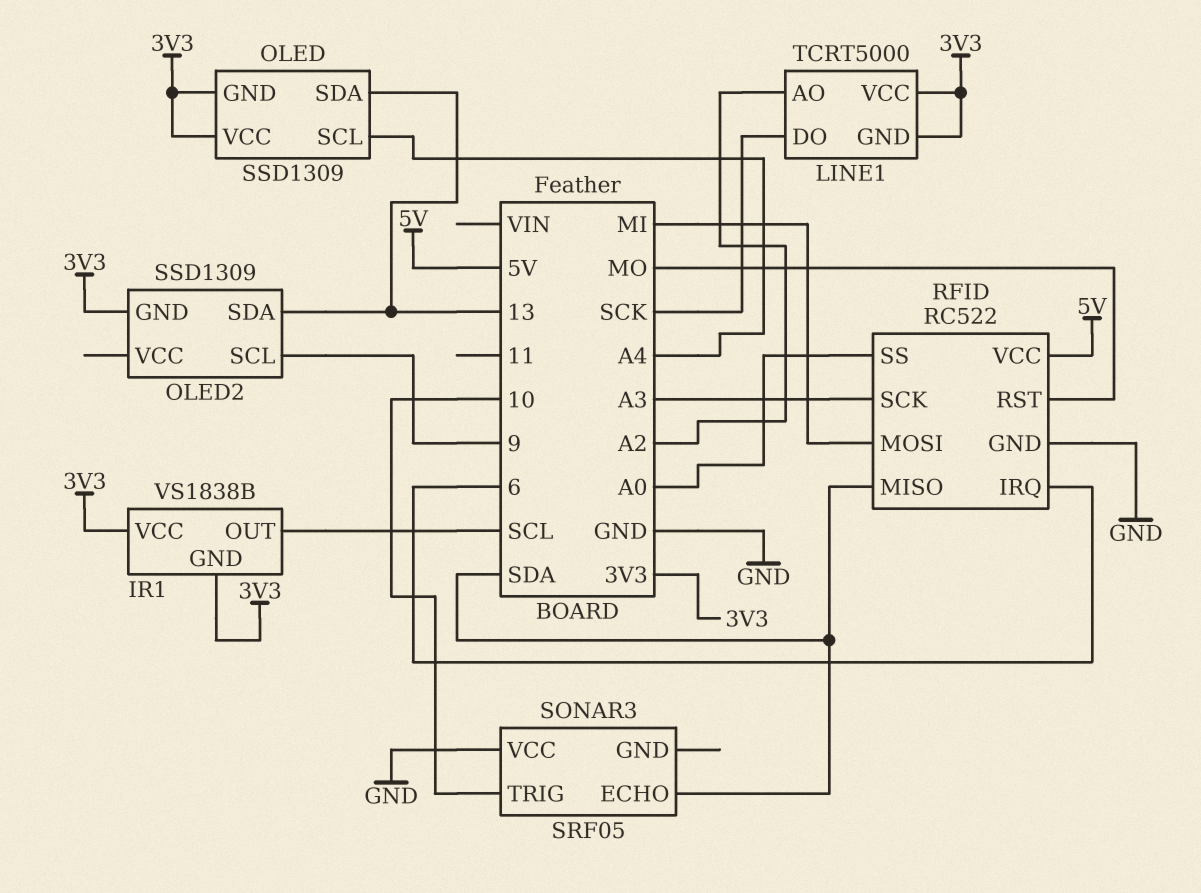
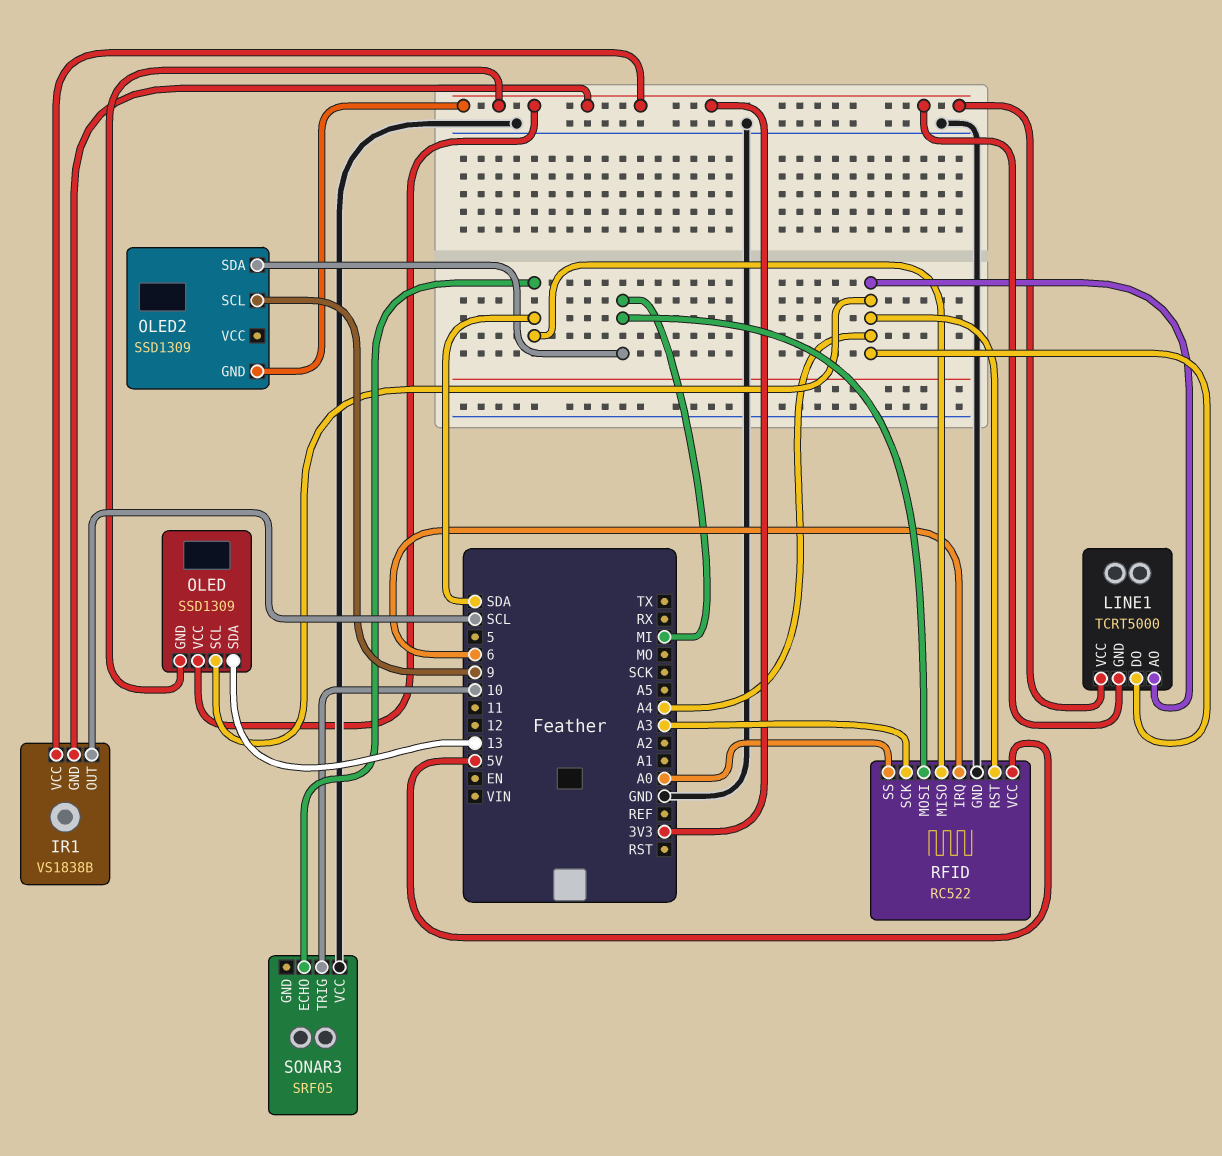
LINE1 pin AO: A2 -> A4
LINE1 pin DO: SCK -> A4
OLED2 pin SDA: 13 -> MI
RFID pin RST: MO -> A4

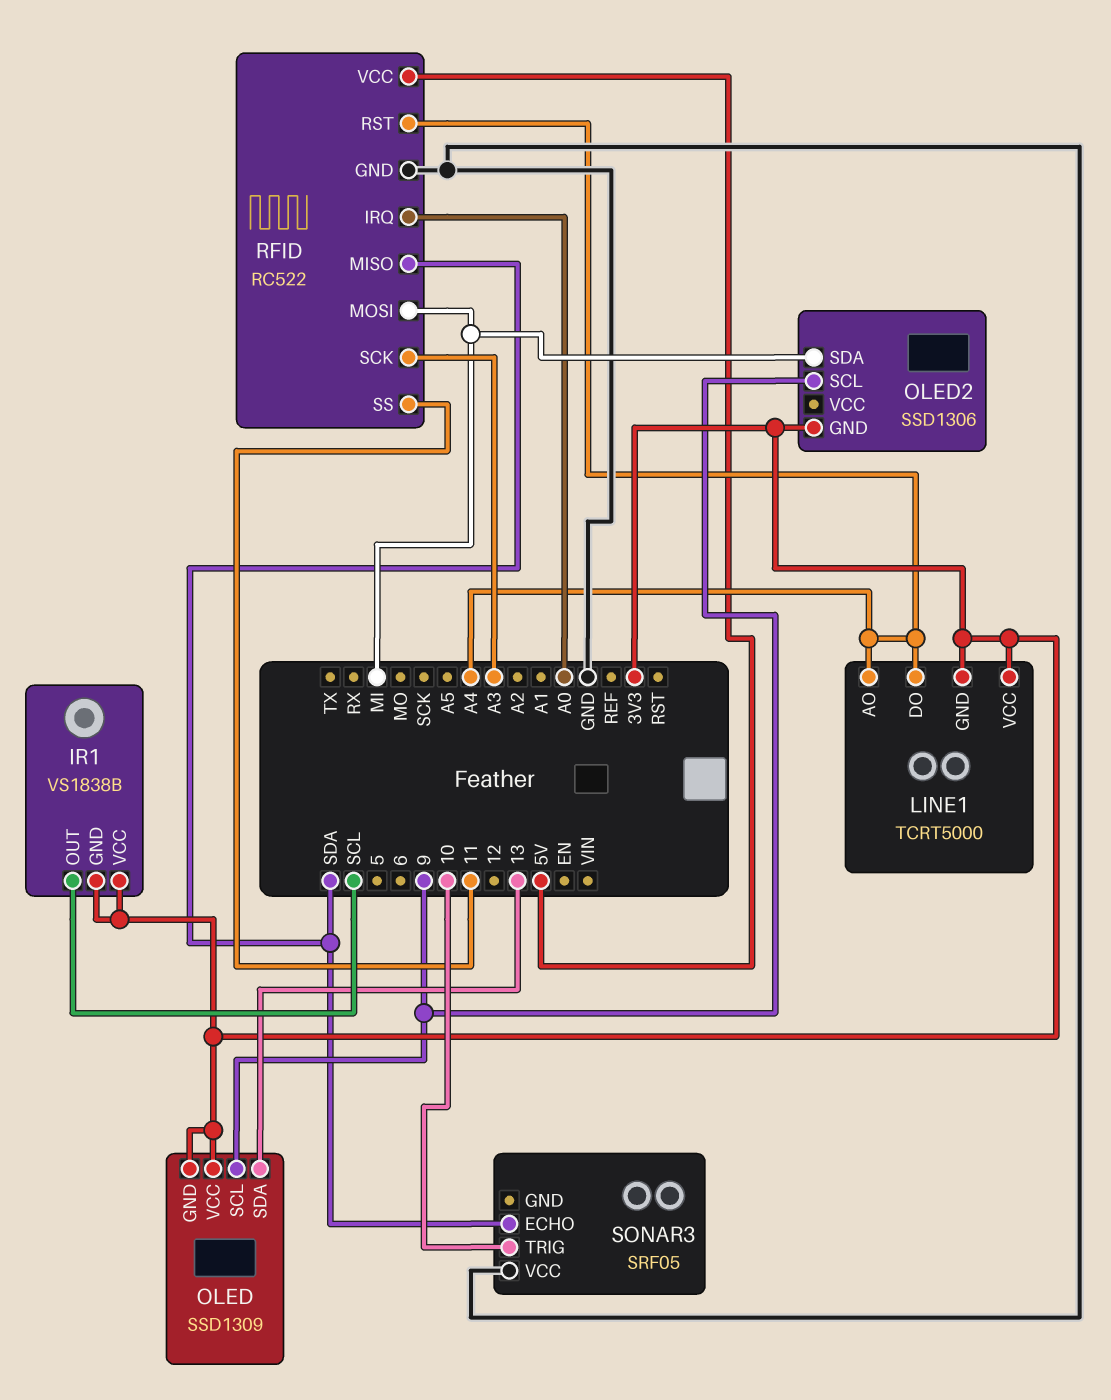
OLED pin SCL: A4 -> 9
OLED2: SSD1309 -> SSD1306
RFID pin IRQ: 6 -> A0
RFID pin SS: A0 -> 11

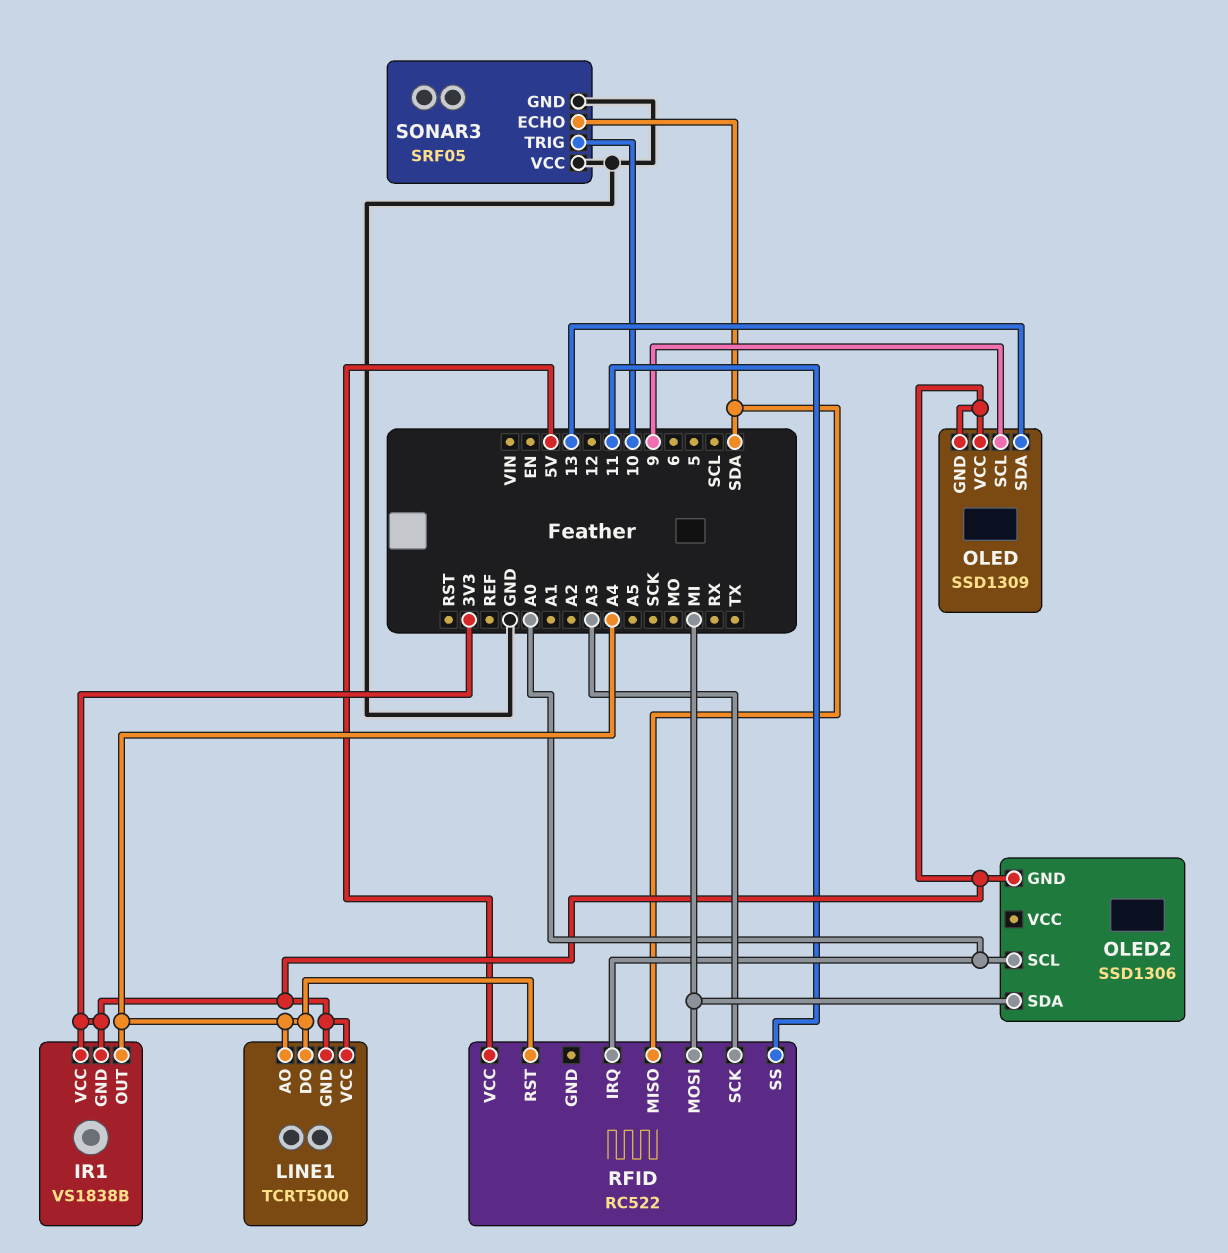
IR1 pin OUT: SCL -> A4
OLED2 pin SCL: 9 -> A0
RFID pin GND: GND -> none
SONAR3 pin GND: none -> GND

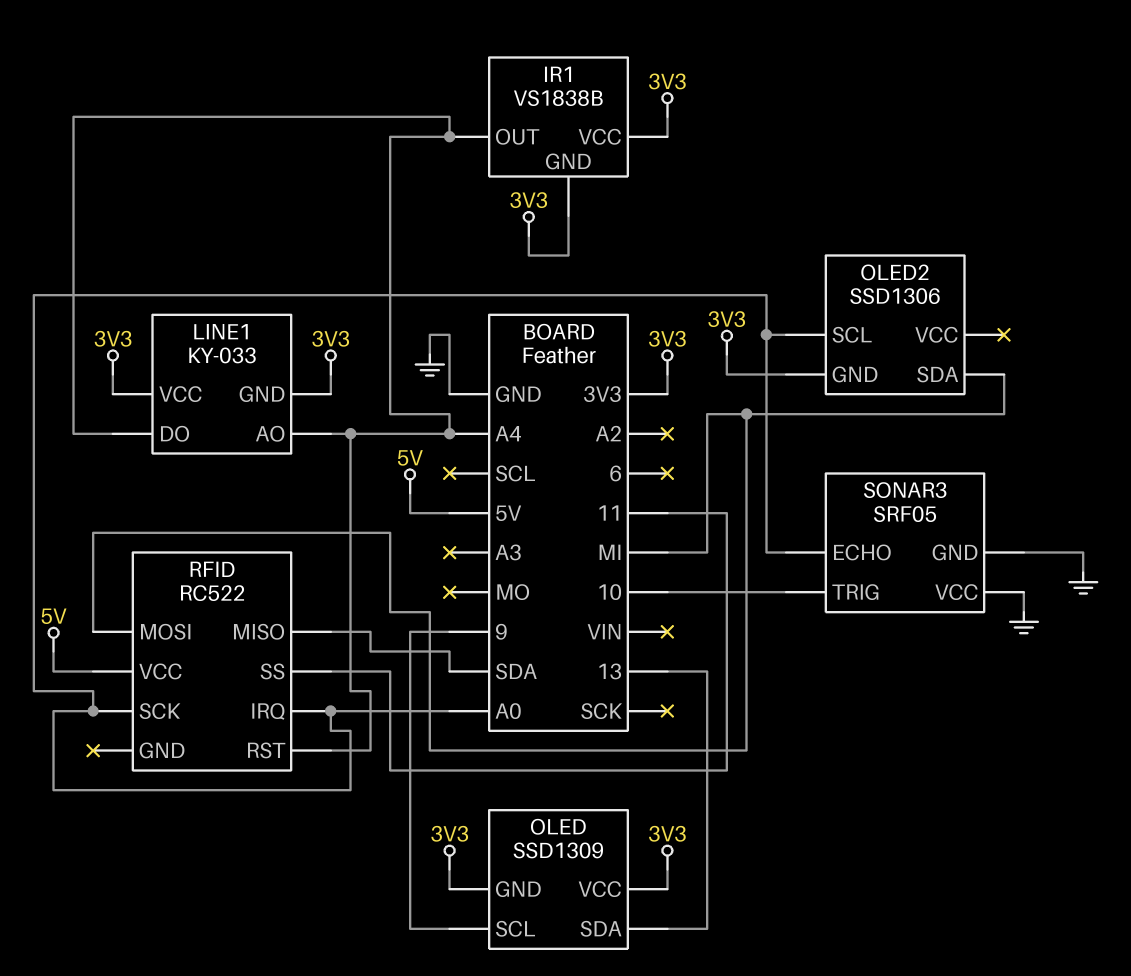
LINE1: TCRT5000 -> KY-033
RFID pin SCK: A3 -> A0
SONAR3 pin ECHO: SDA -> A0

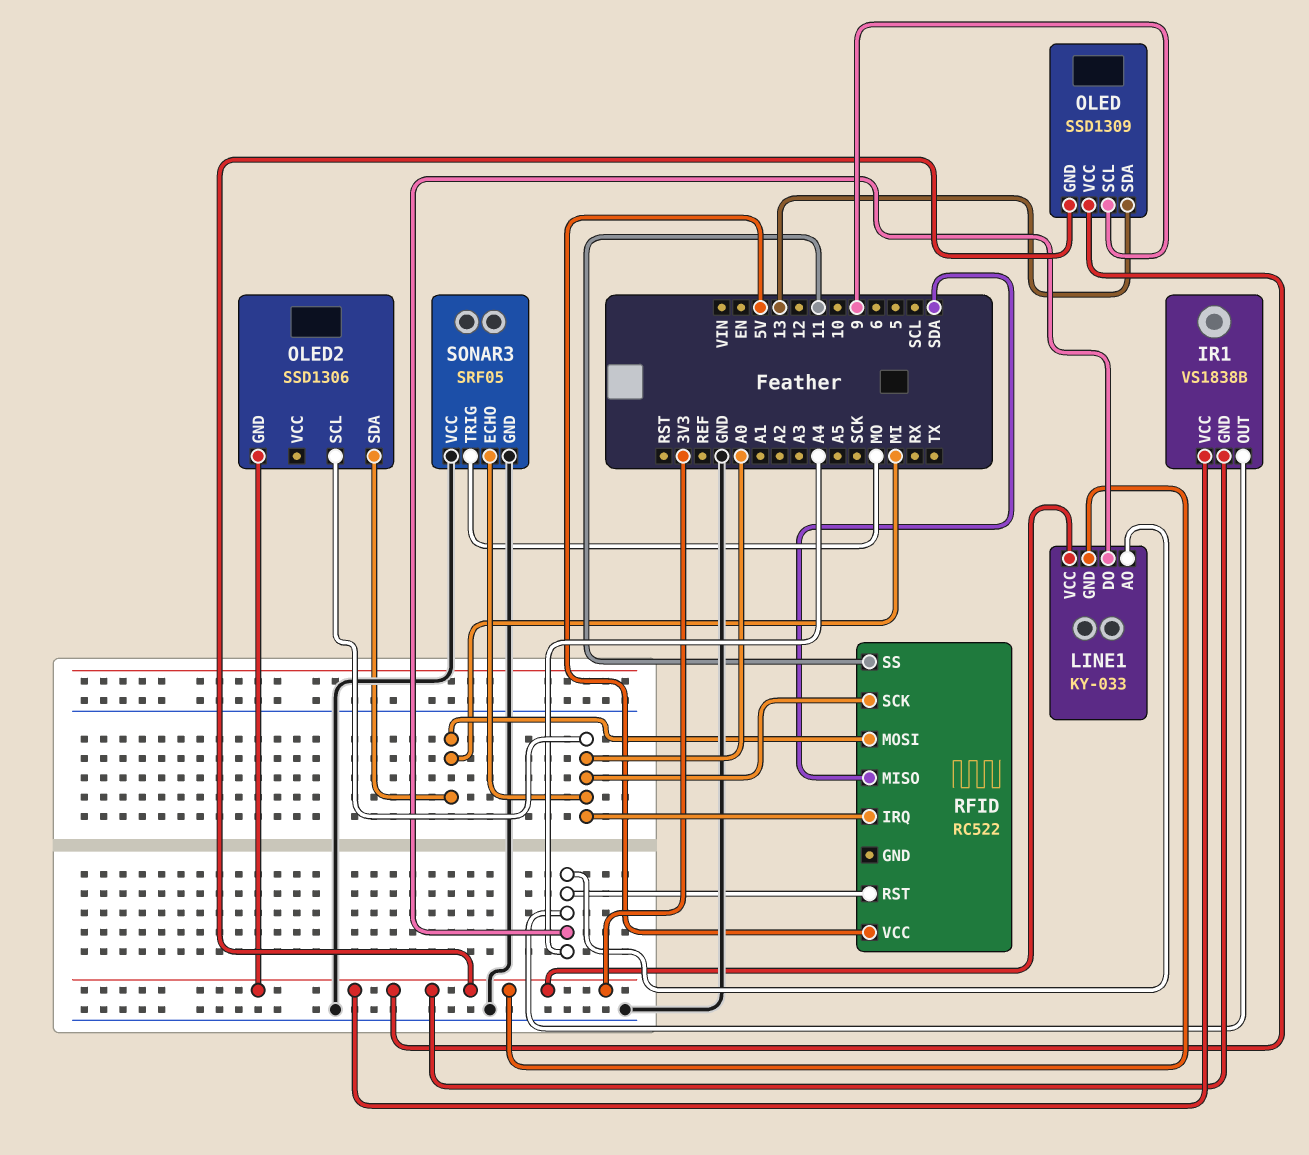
SONAR3 pin TRIG: 10 -> MO

